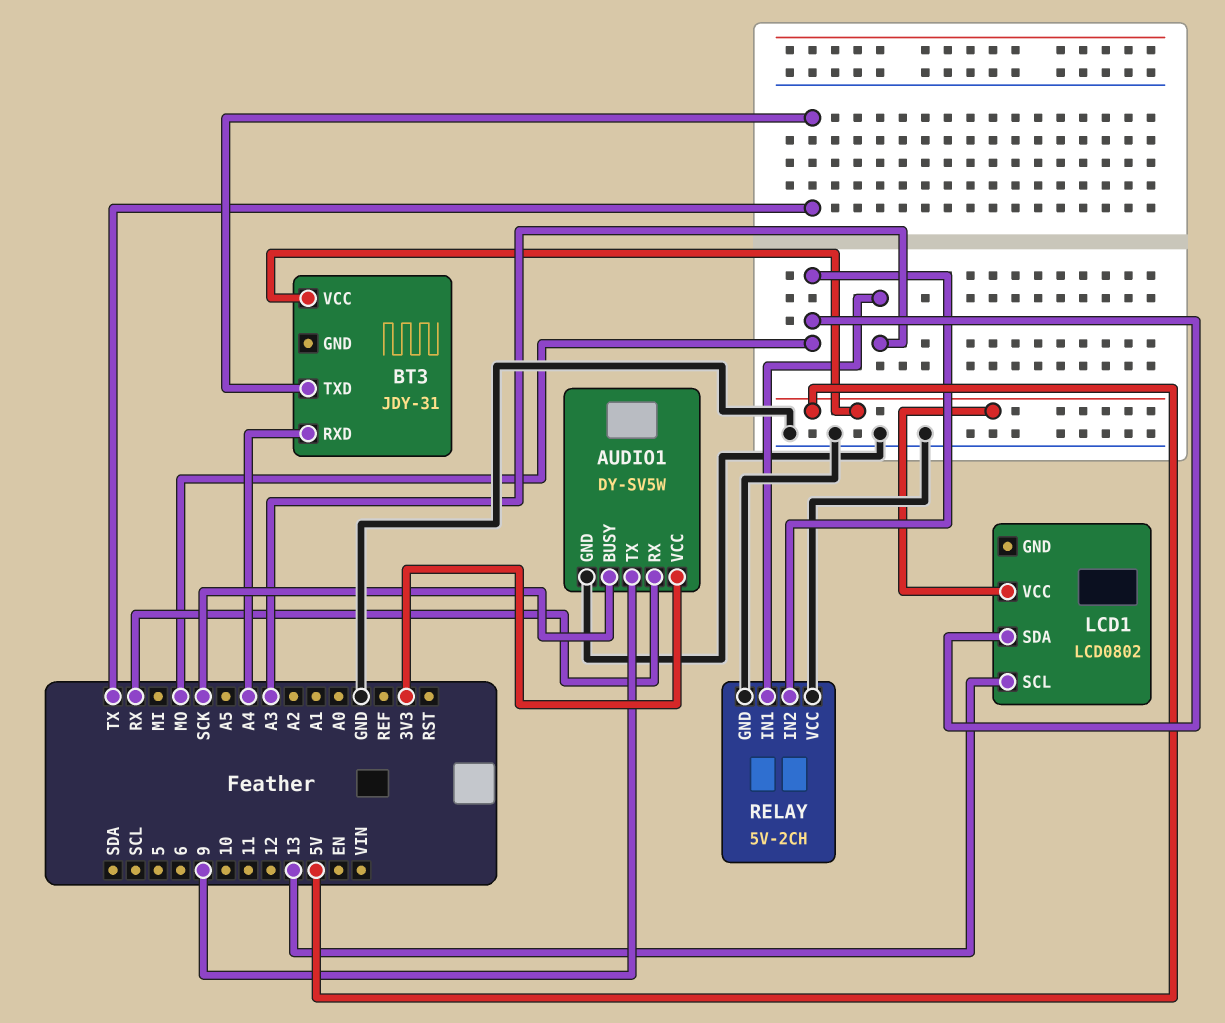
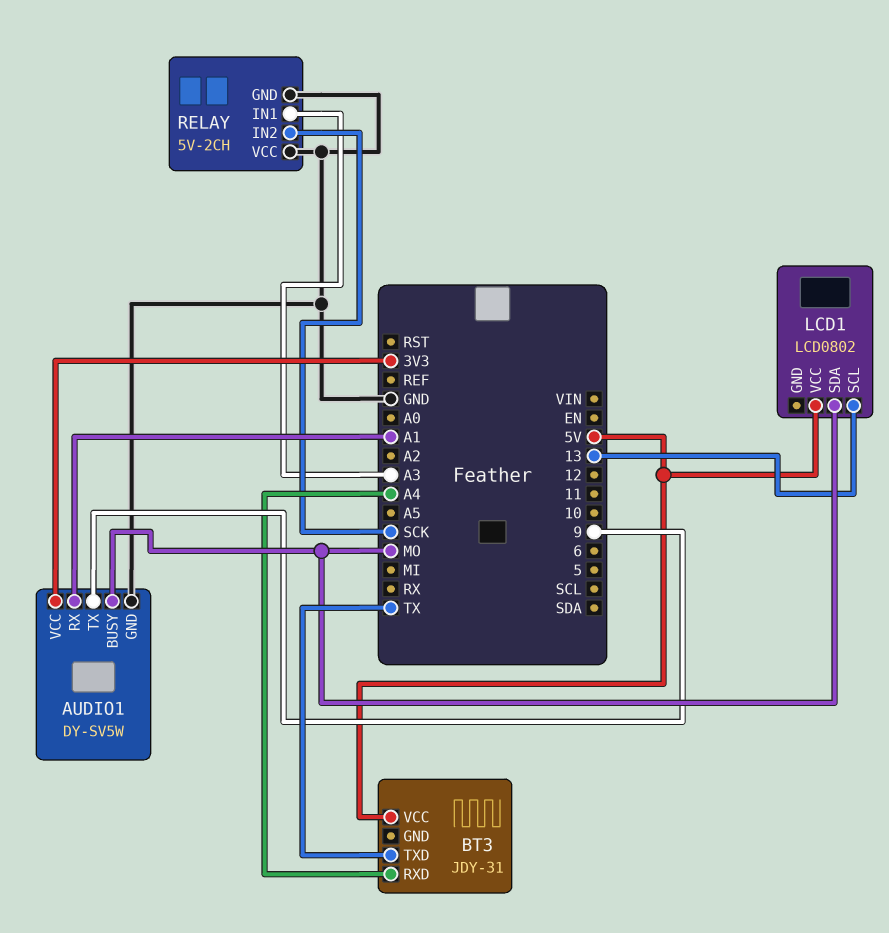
AUDIO1 pin BUSY: SCK -> MO
AUDIO1 pin RX: RX -> A1
RELAY pin IN2: MO -> SCK

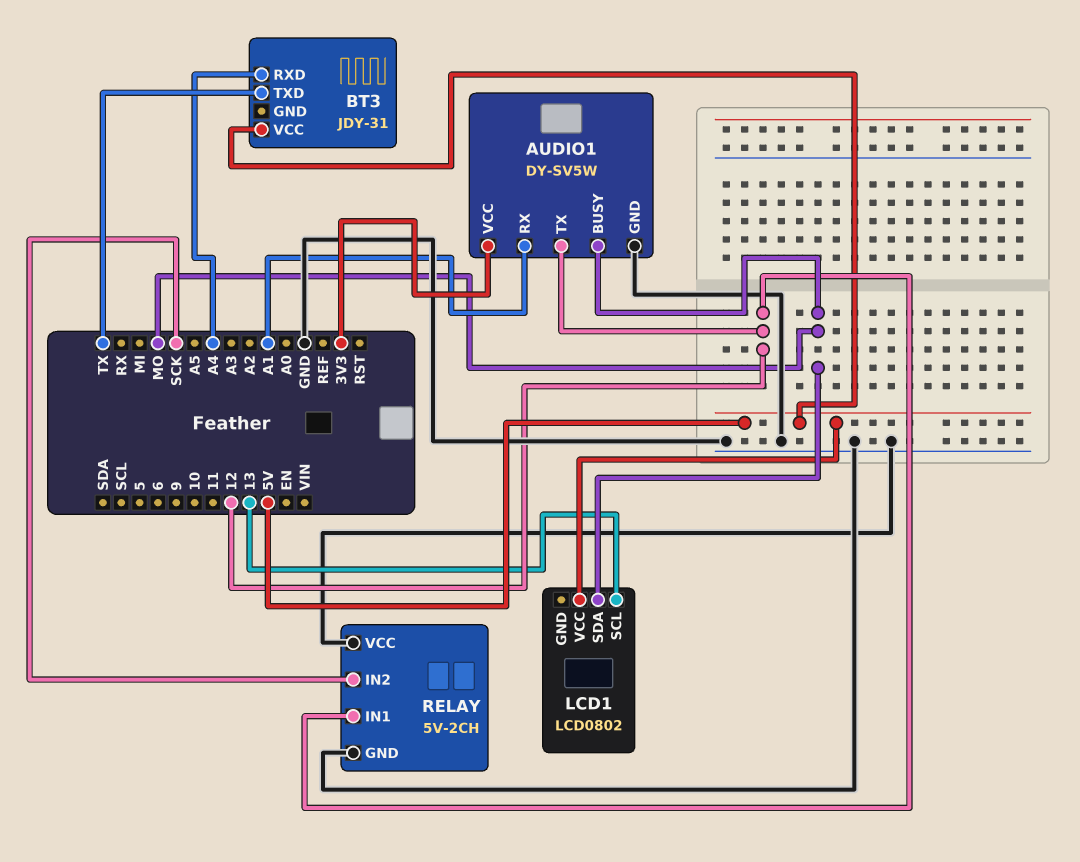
AUDIO1 pin TX: 9 -> 12
RELAY pin IN1: A3 -> 12

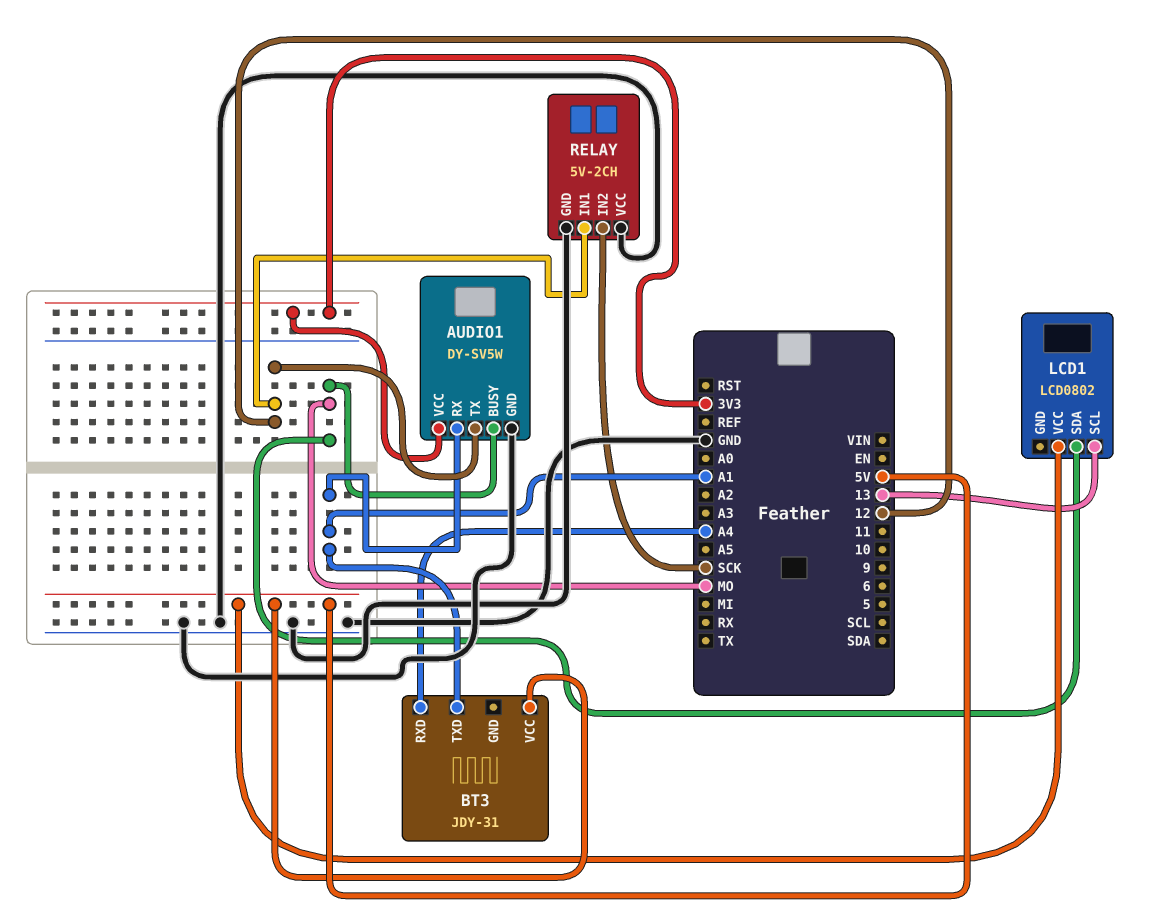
BT3 pin TXD: TX -> A1

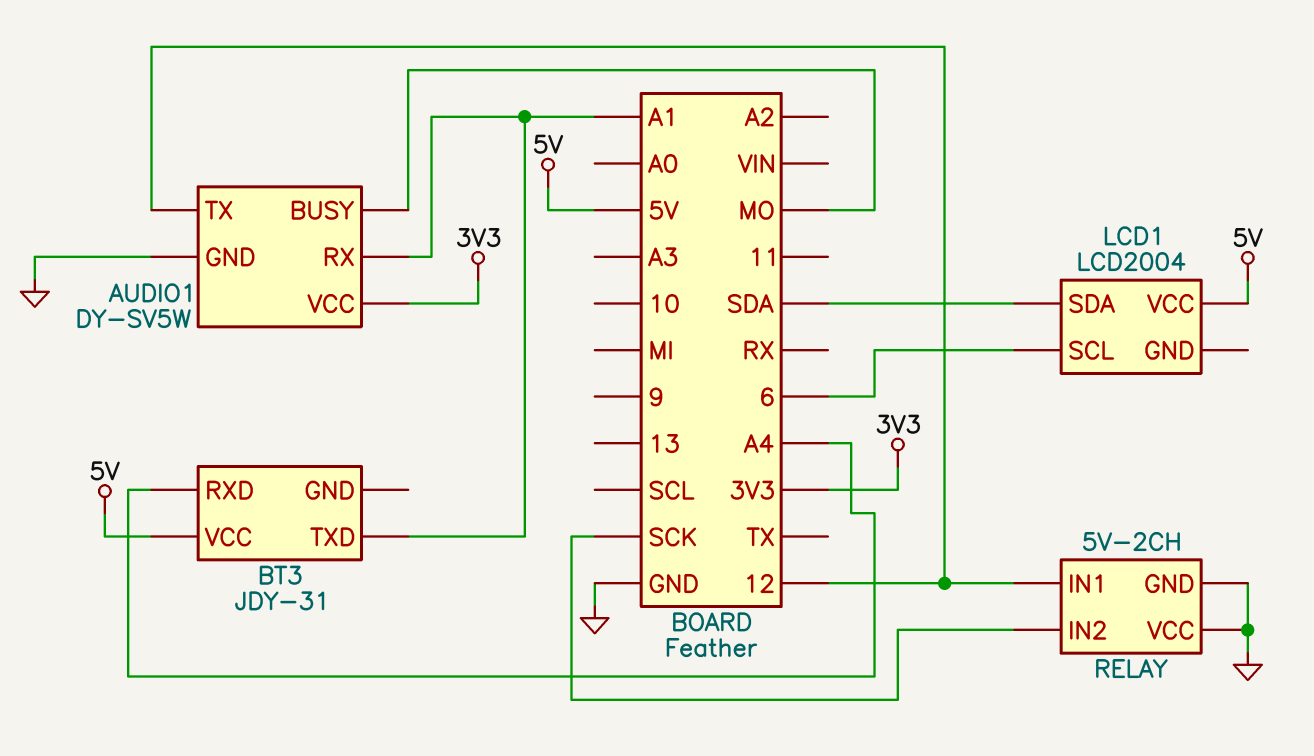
LCD1: LCD0802 -> LCD2004
LCD1 pin SCL: 13 -> 6
LCD1 pin SDA: MO -> SDA

